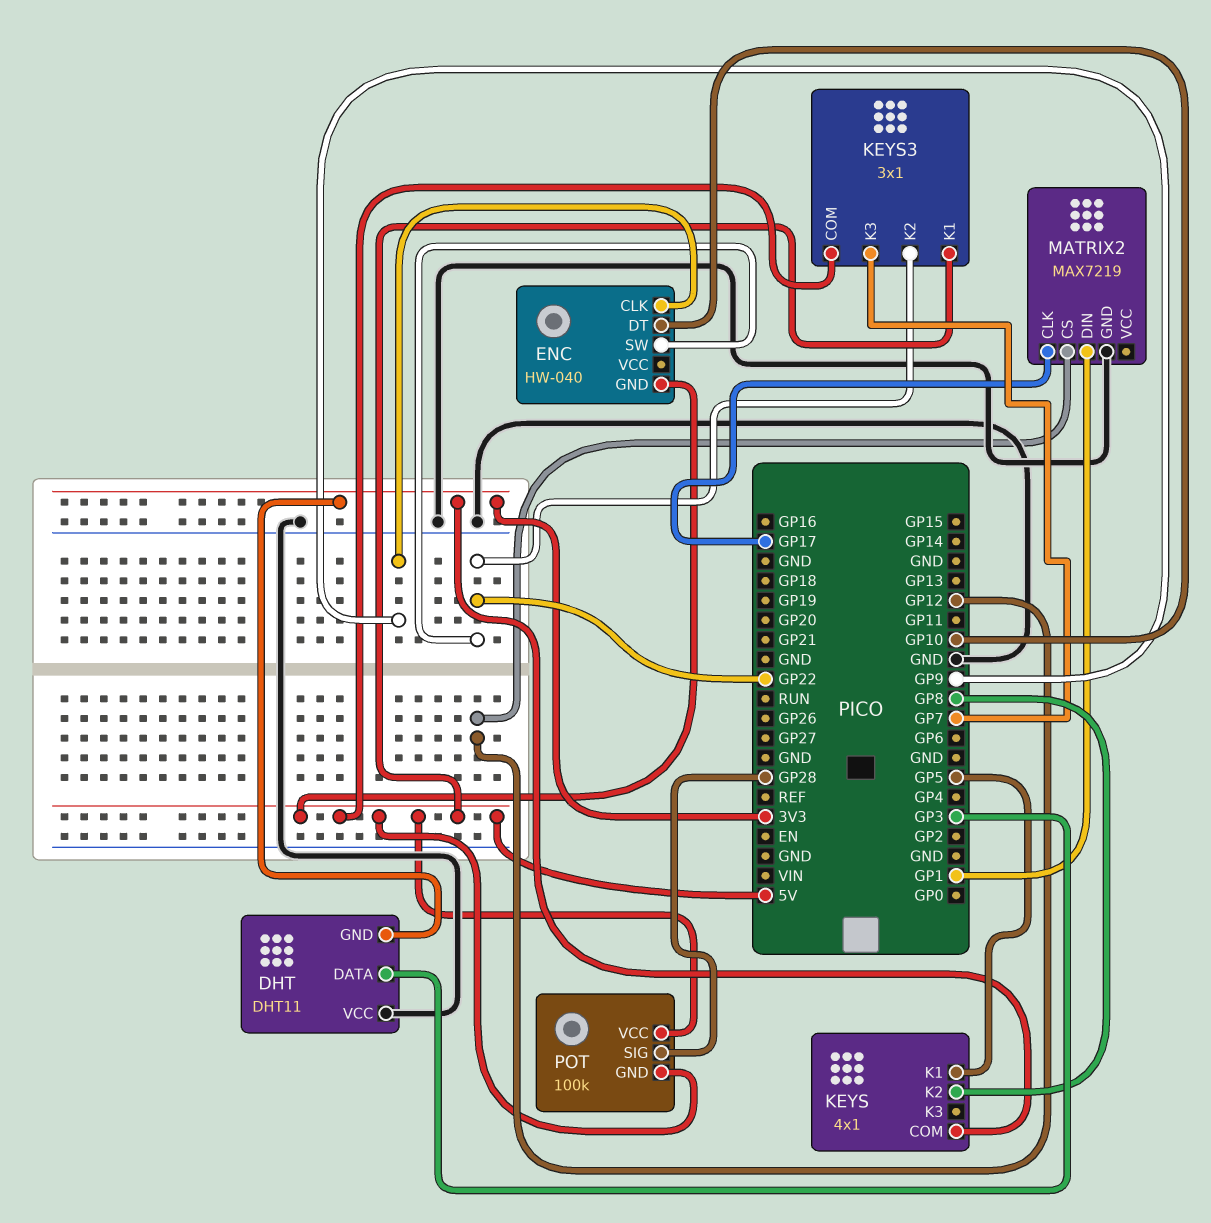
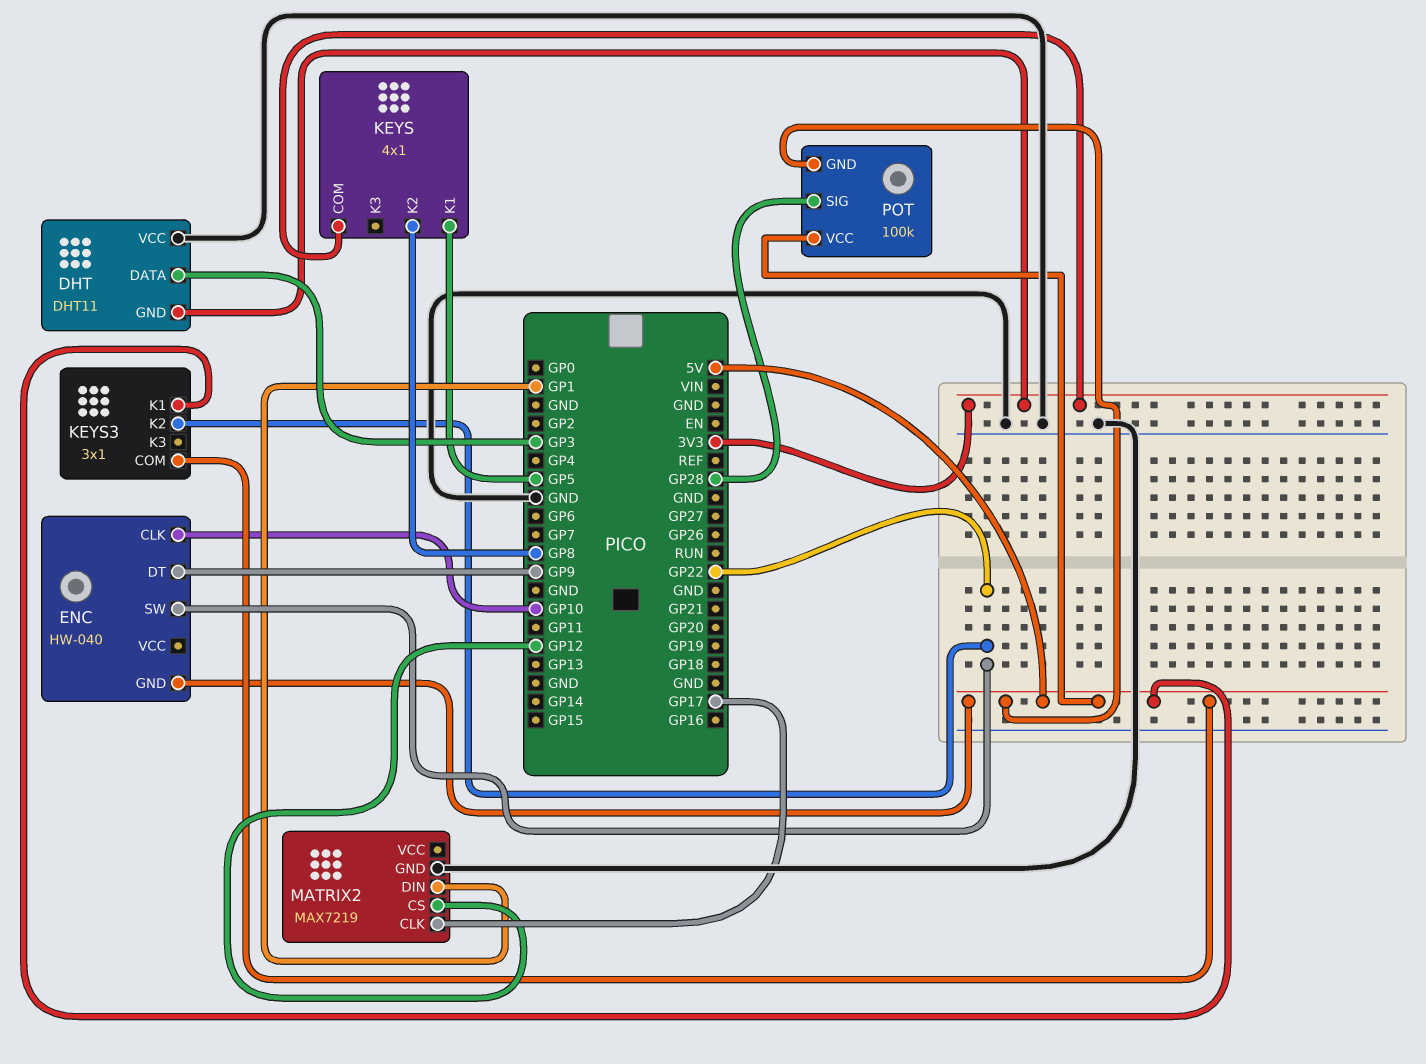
ENC pin CLK: GP9 -> GP10
ENC pin DT: GP10 -> GP9
KEYS3 pin K3: GP7 -> none

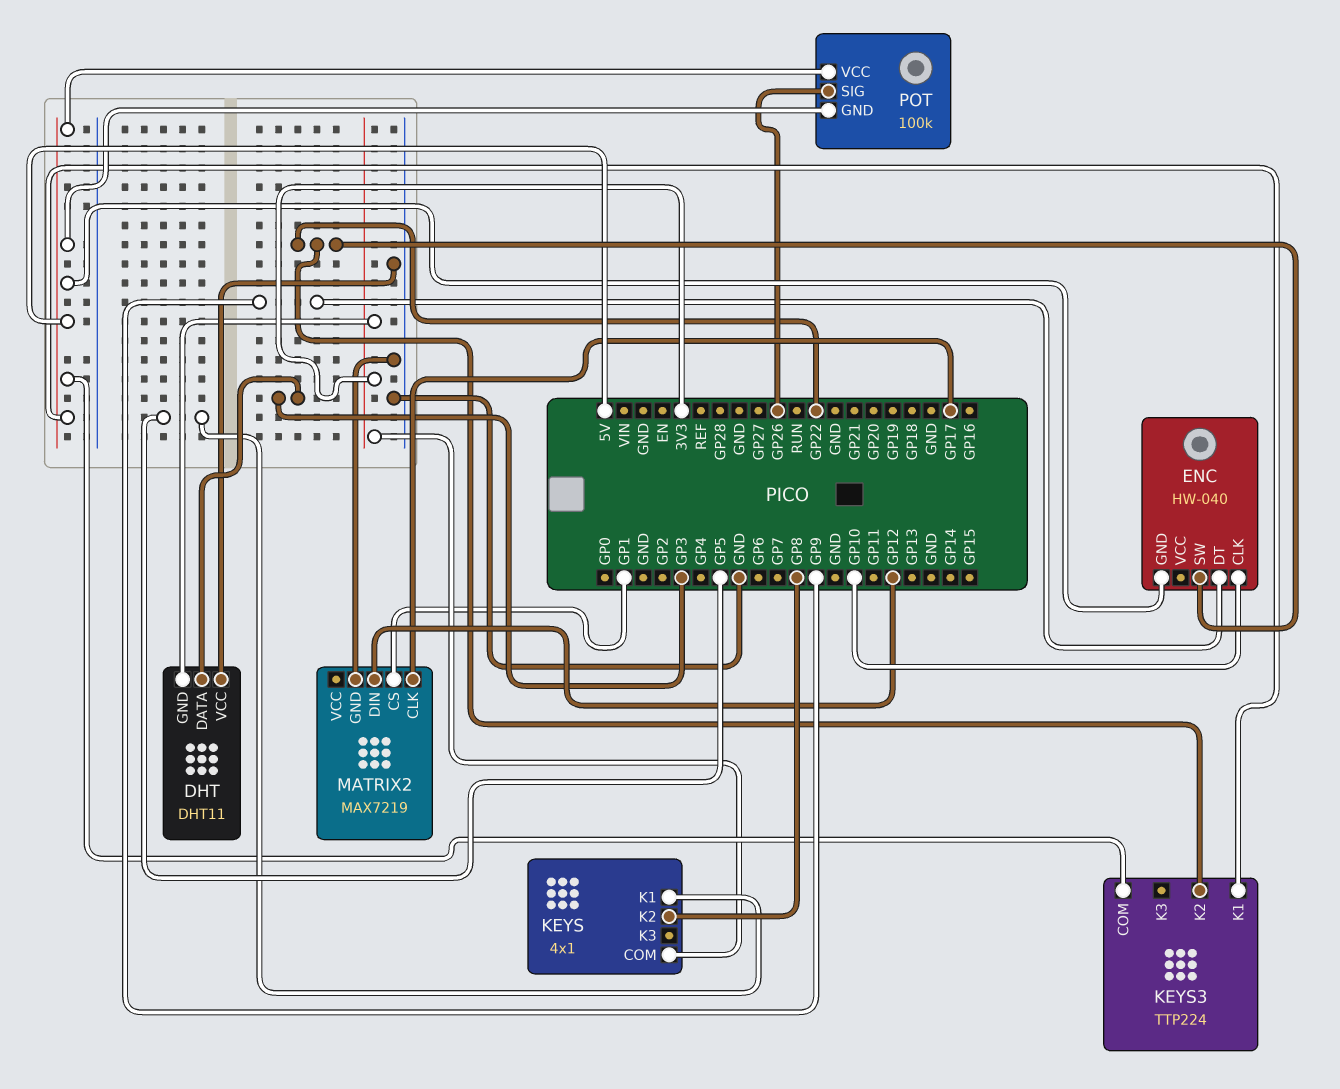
KEYS3: 3x1 -> TTP224
MATRIX2 pin CS: GP12 -> GP1
MATRIX2 pin DIN: GP1 -> GP12
POT pin SIG: GP28 -> GP26

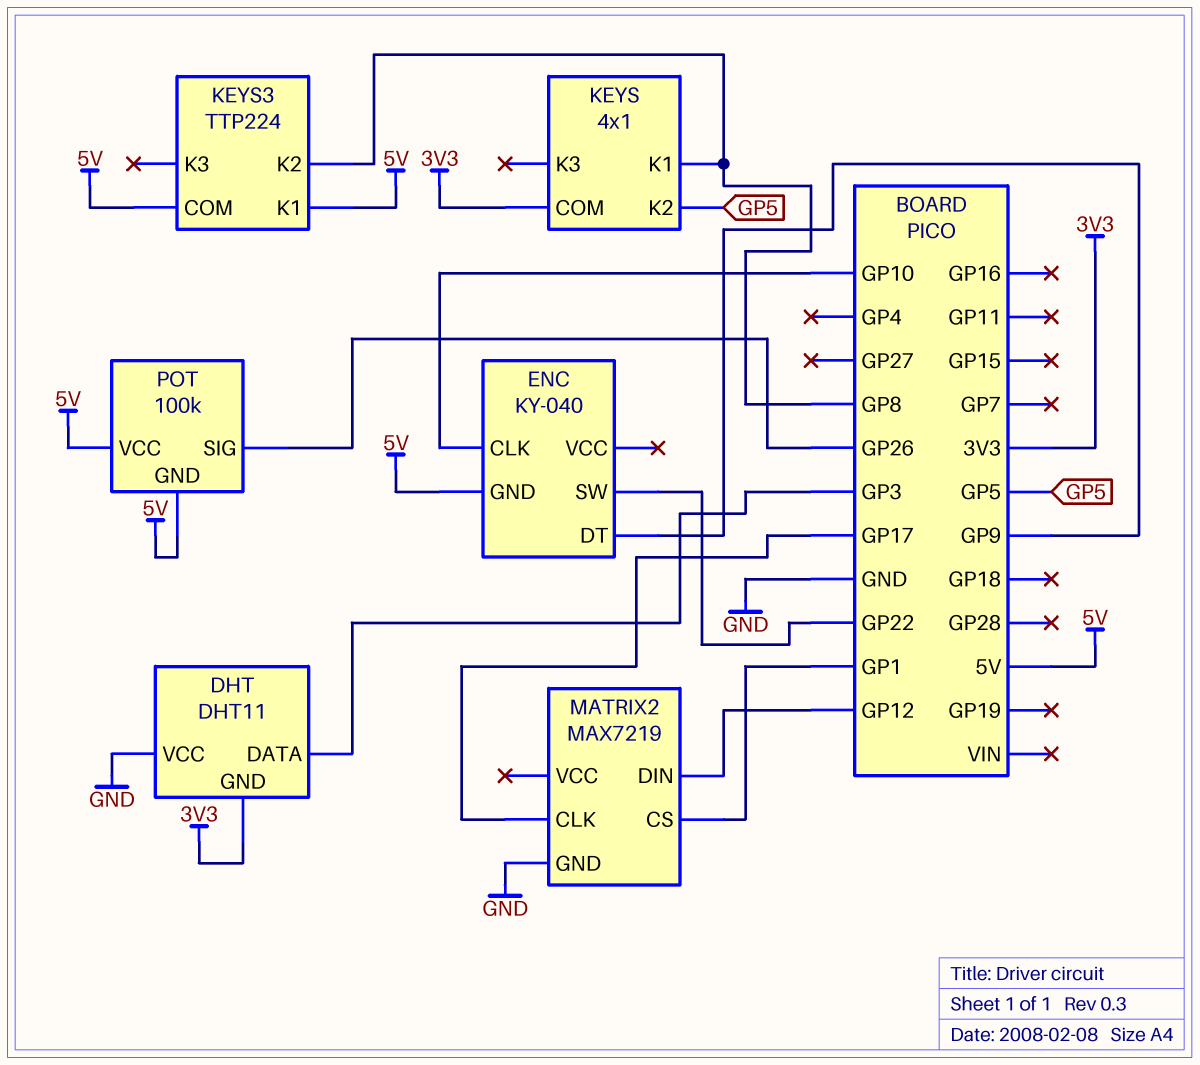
ENC: HW-040 -> KY-040
KEYS pin K1: GP5 -> GP8
KEYS pin K2: GP8 -> GP5
KEYS3 pin K2: GP22 -> GP8

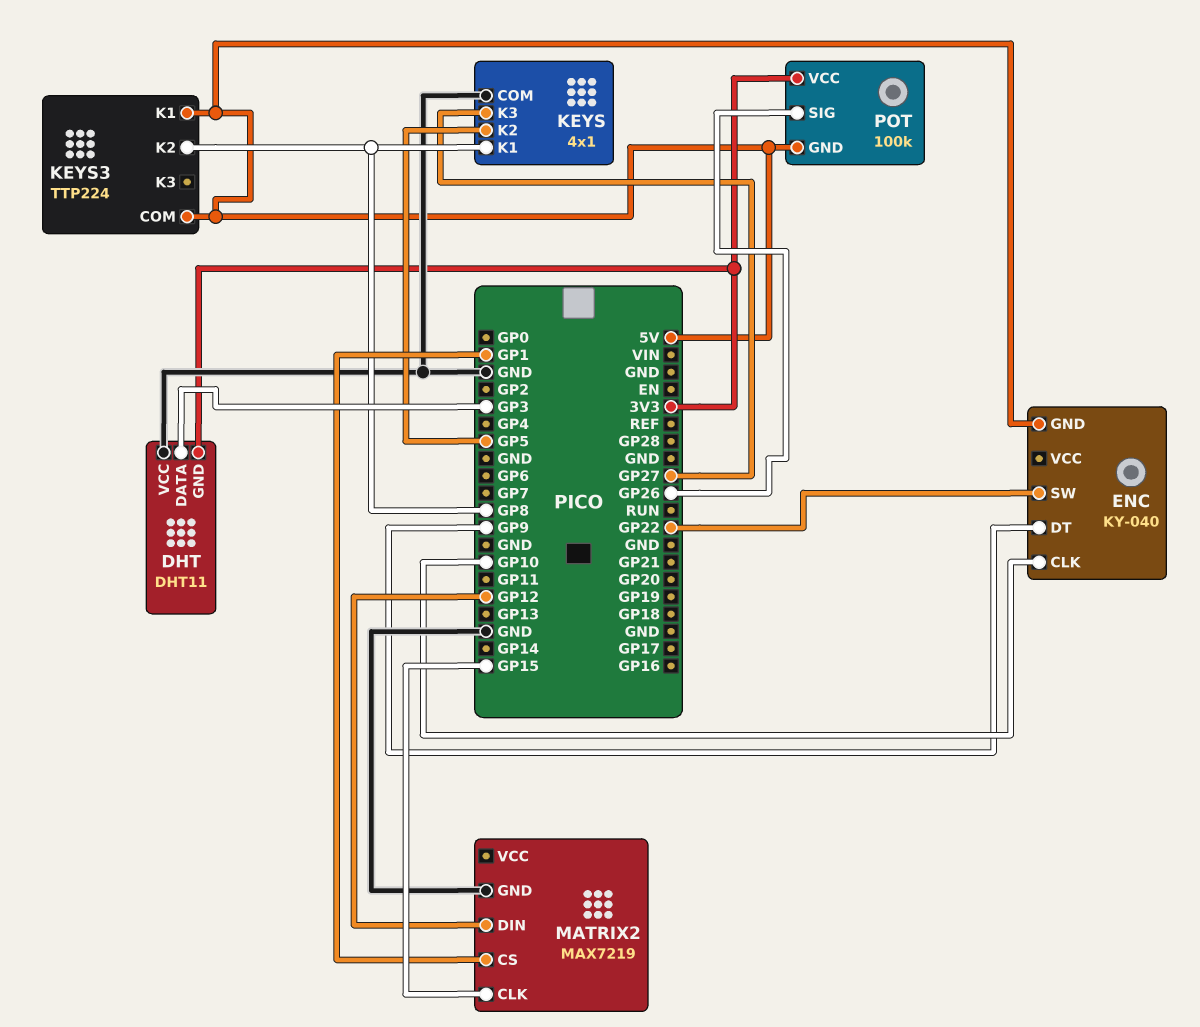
KEYS pin COM: 3V3 -> GND
KEYS pin K3: none -> GP27
MATRIX2 pin CLK: GP17 -> GP15
POT pin VCC: 5V -> 3V3

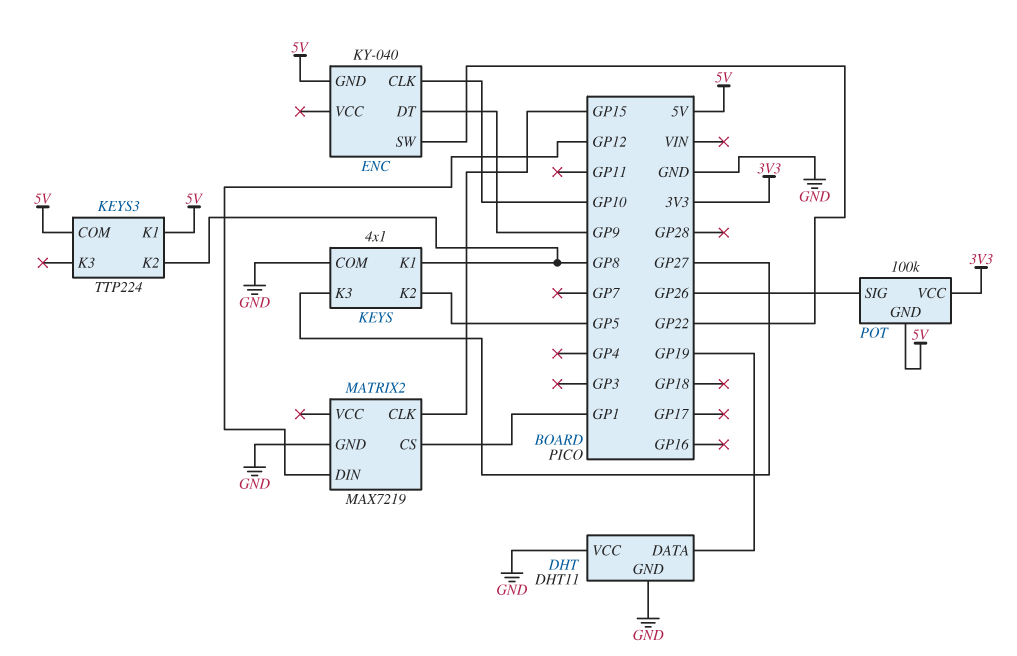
DHT pin DATA: GP3 -> GP19
DHT pin GND: 3V3 -> GND

